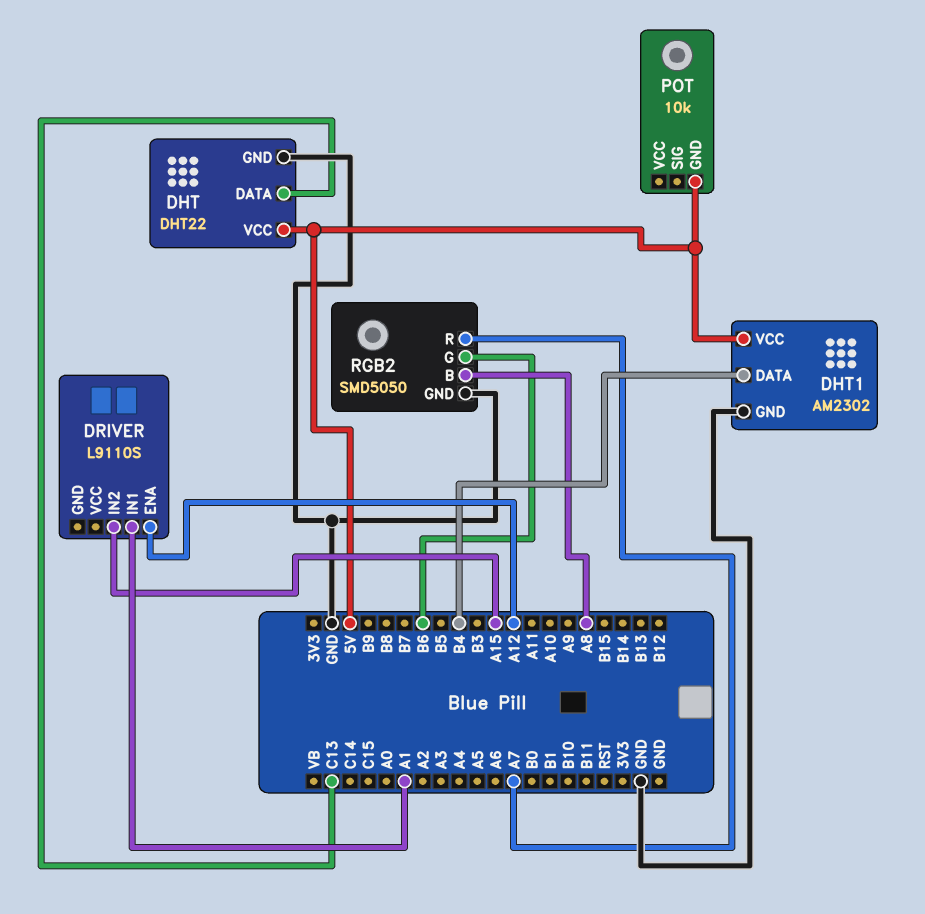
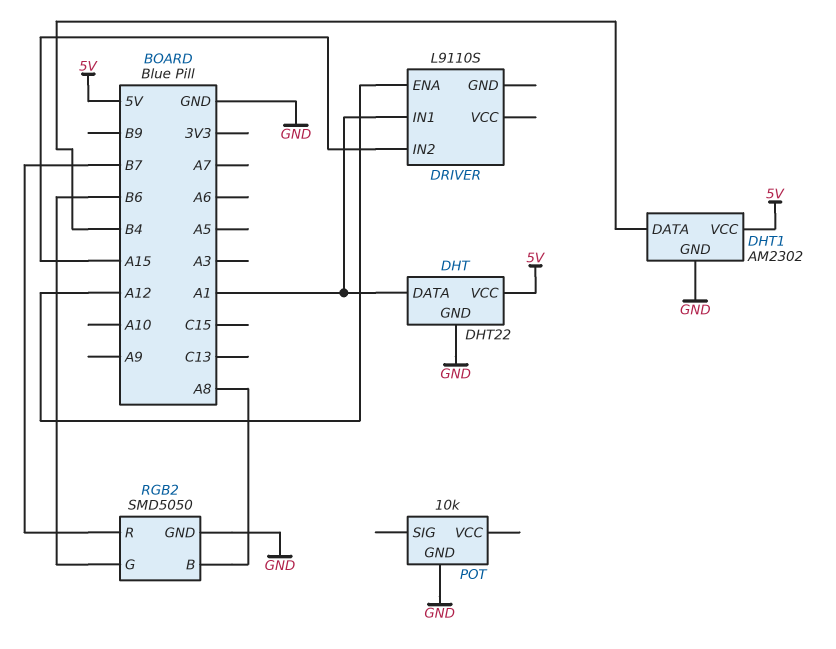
DHT pin DATA: C13 -> A1
POT pin GND: 5V -> GND
RGB2 pin R: A7 -> B7

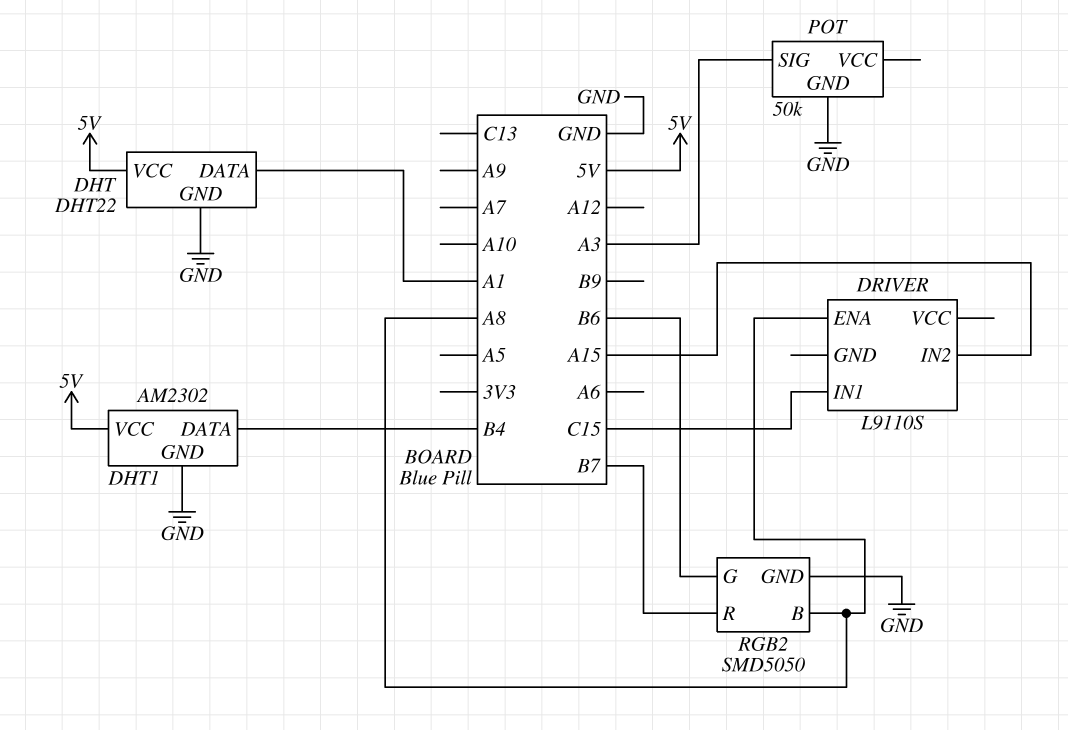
DRIVER pin ENA: A12 -> A8
DRIVER pin IN1: A1 -> C15
POT: 10k -> 50k
POT pin SIG: none -> A3

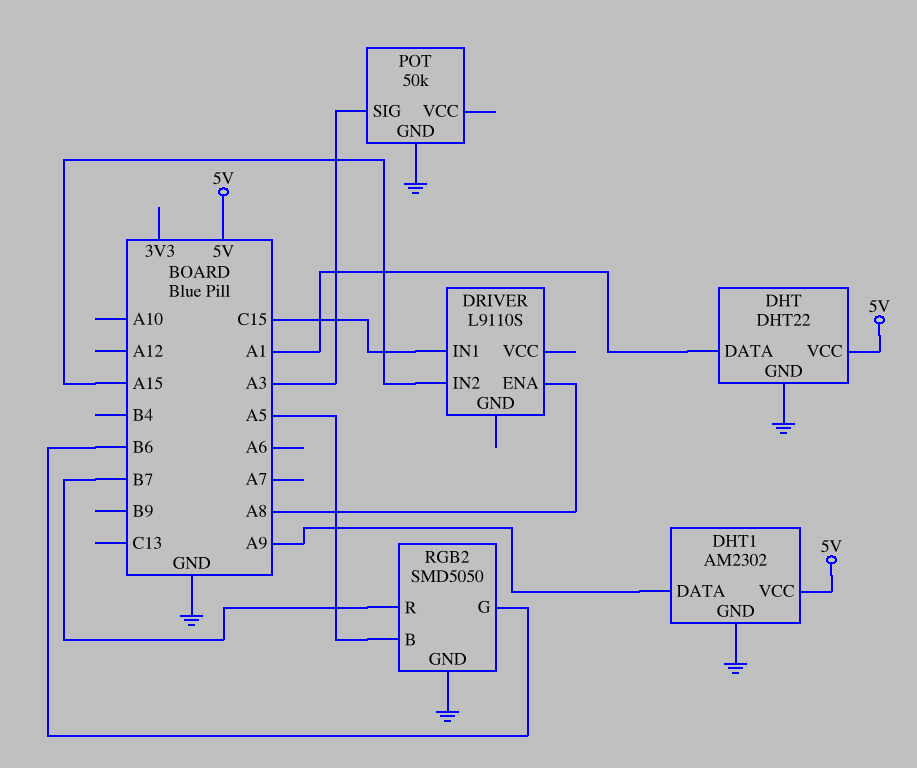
DHT1 pin DATA: B4 -> A9
RGB2 pin B: A8 -> A5

